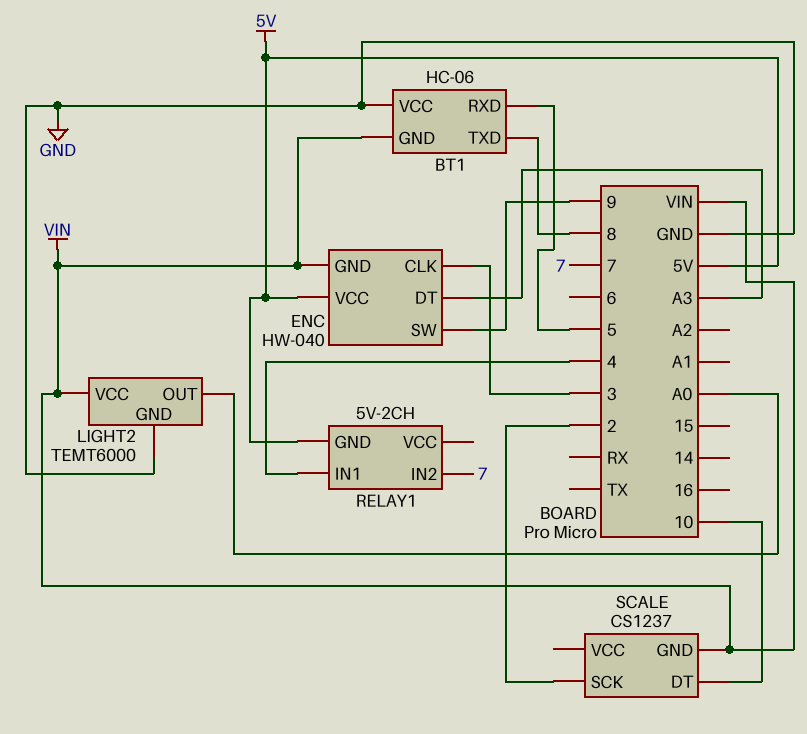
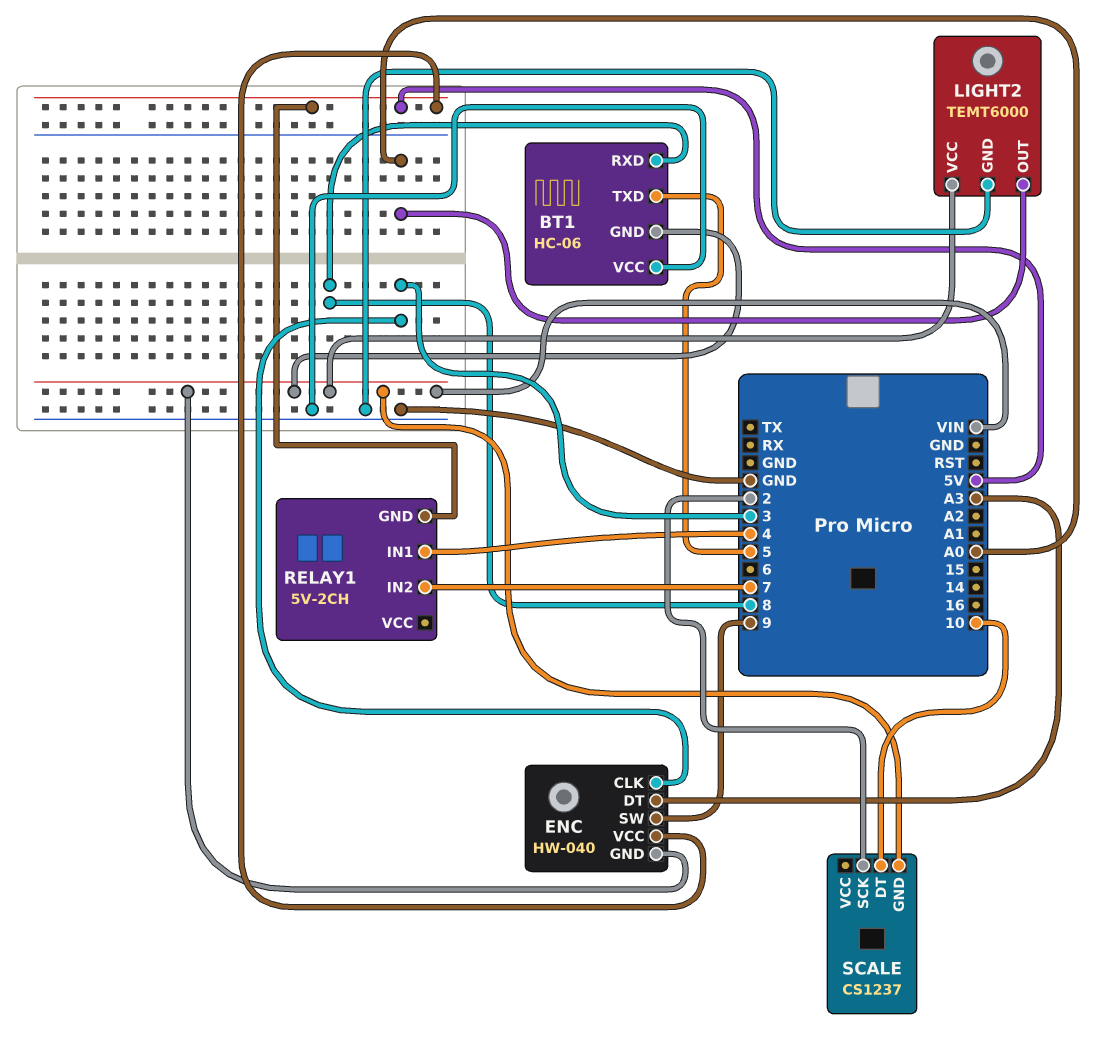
BT1 pin RXD: 5 -> 8
BT1 pin TXD: 8 -> 5

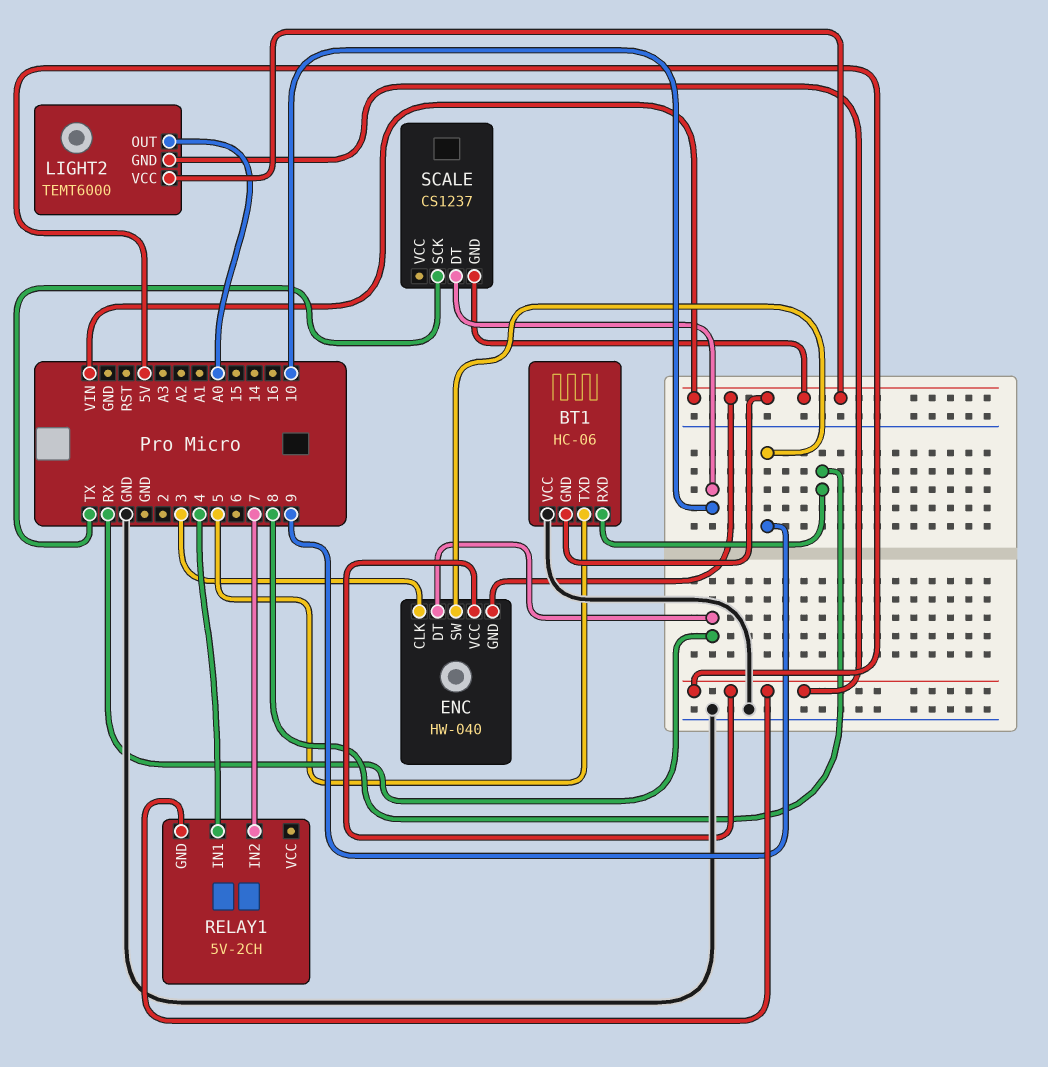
ENC pin DT: A3 -> RX
LIGHT2 pin GND: GND -> 5V
SCALE pin SCK: 2 -> TX

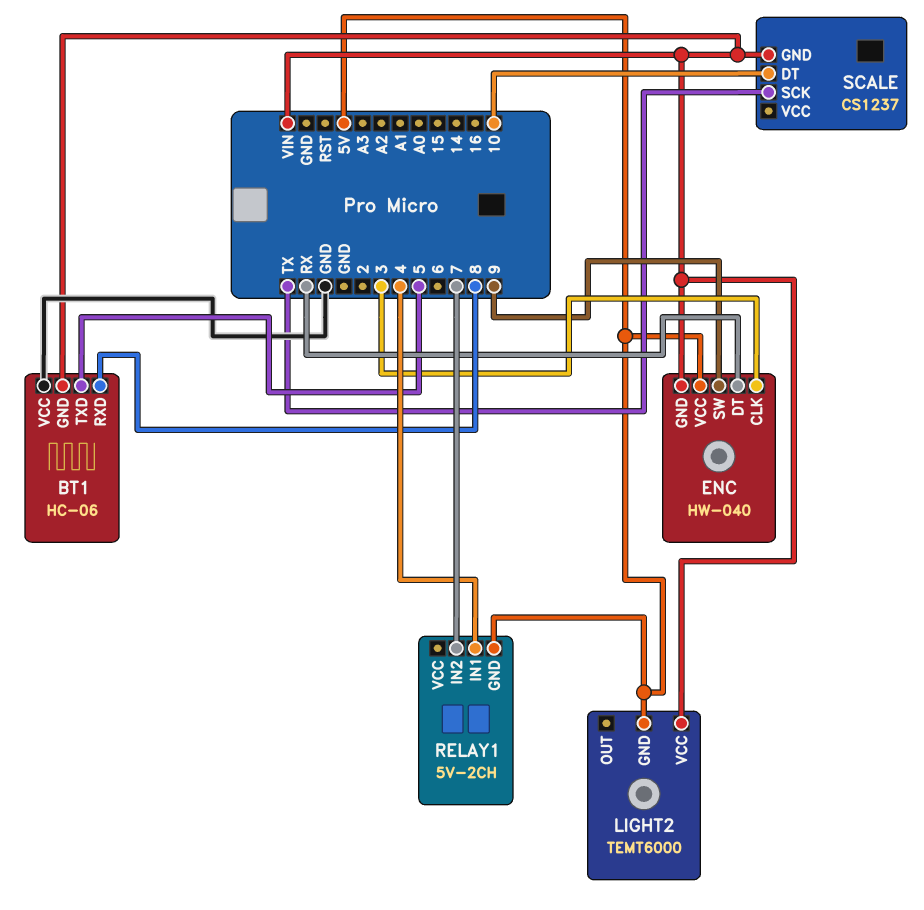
LIGHT2 pin OUT: A0 -> none

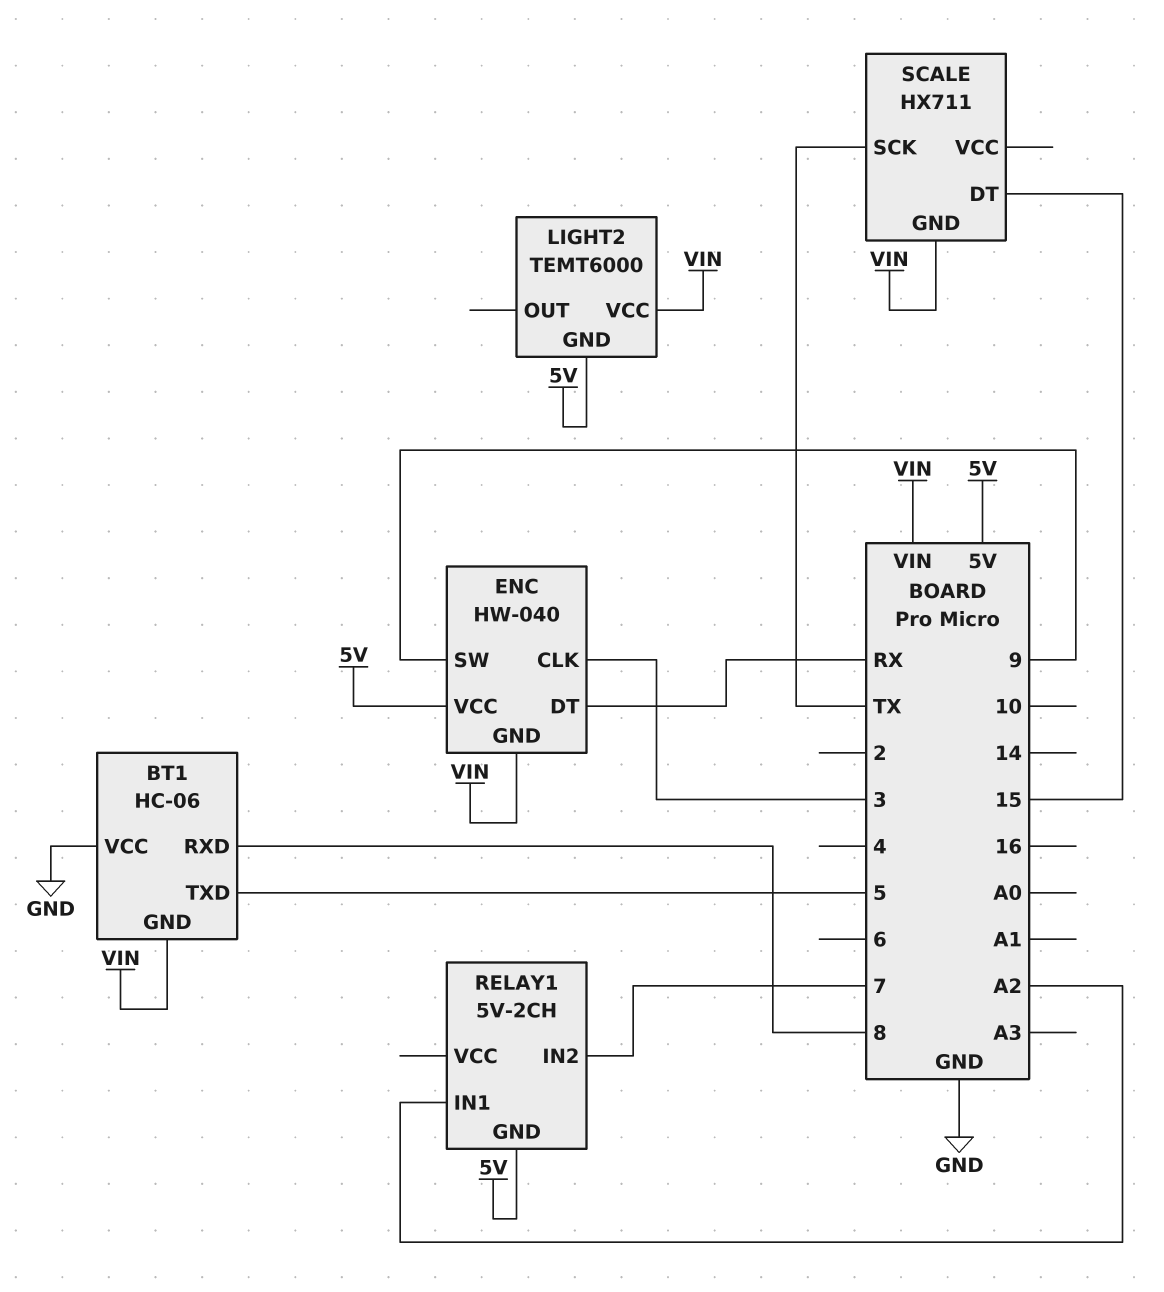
RELAY1 pin IN1: 4 -> A2
SCALE: CS1237 -> HX711
SCALE pin DT: 10 -> 15

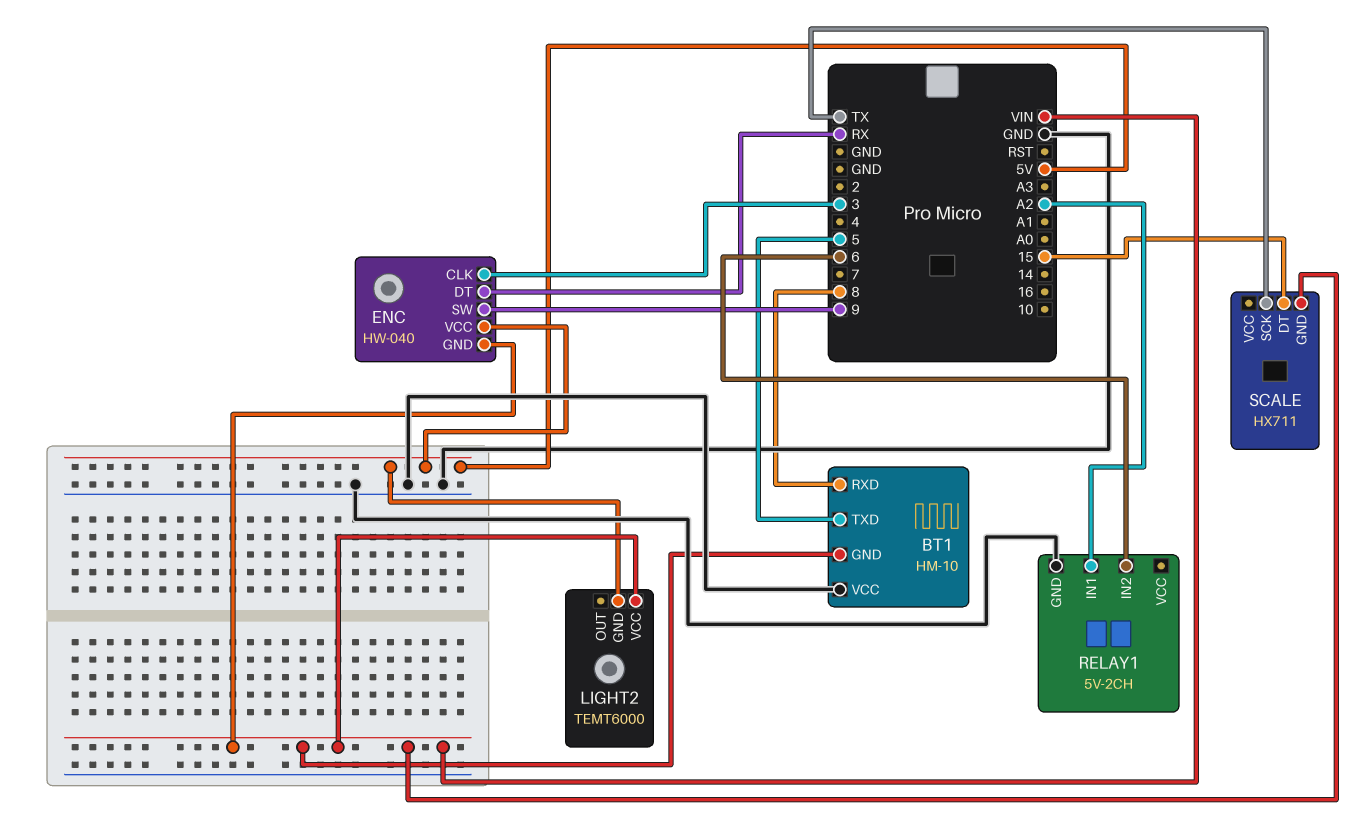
BT1: HC-06 -> HM-10
RELAY1 pin GND: 5V -> GND
RELAY1 pin IN2: 7 -> 6

